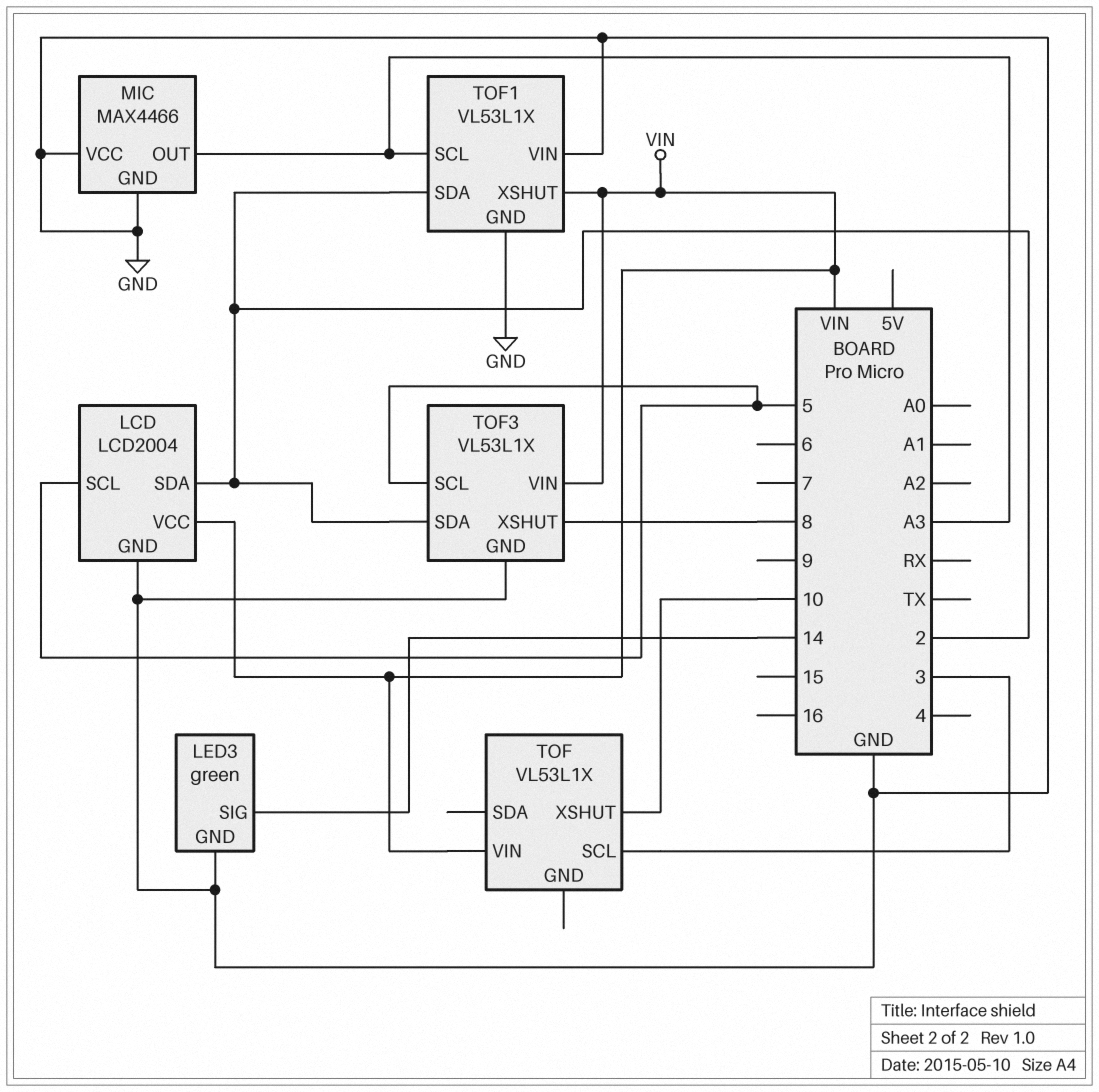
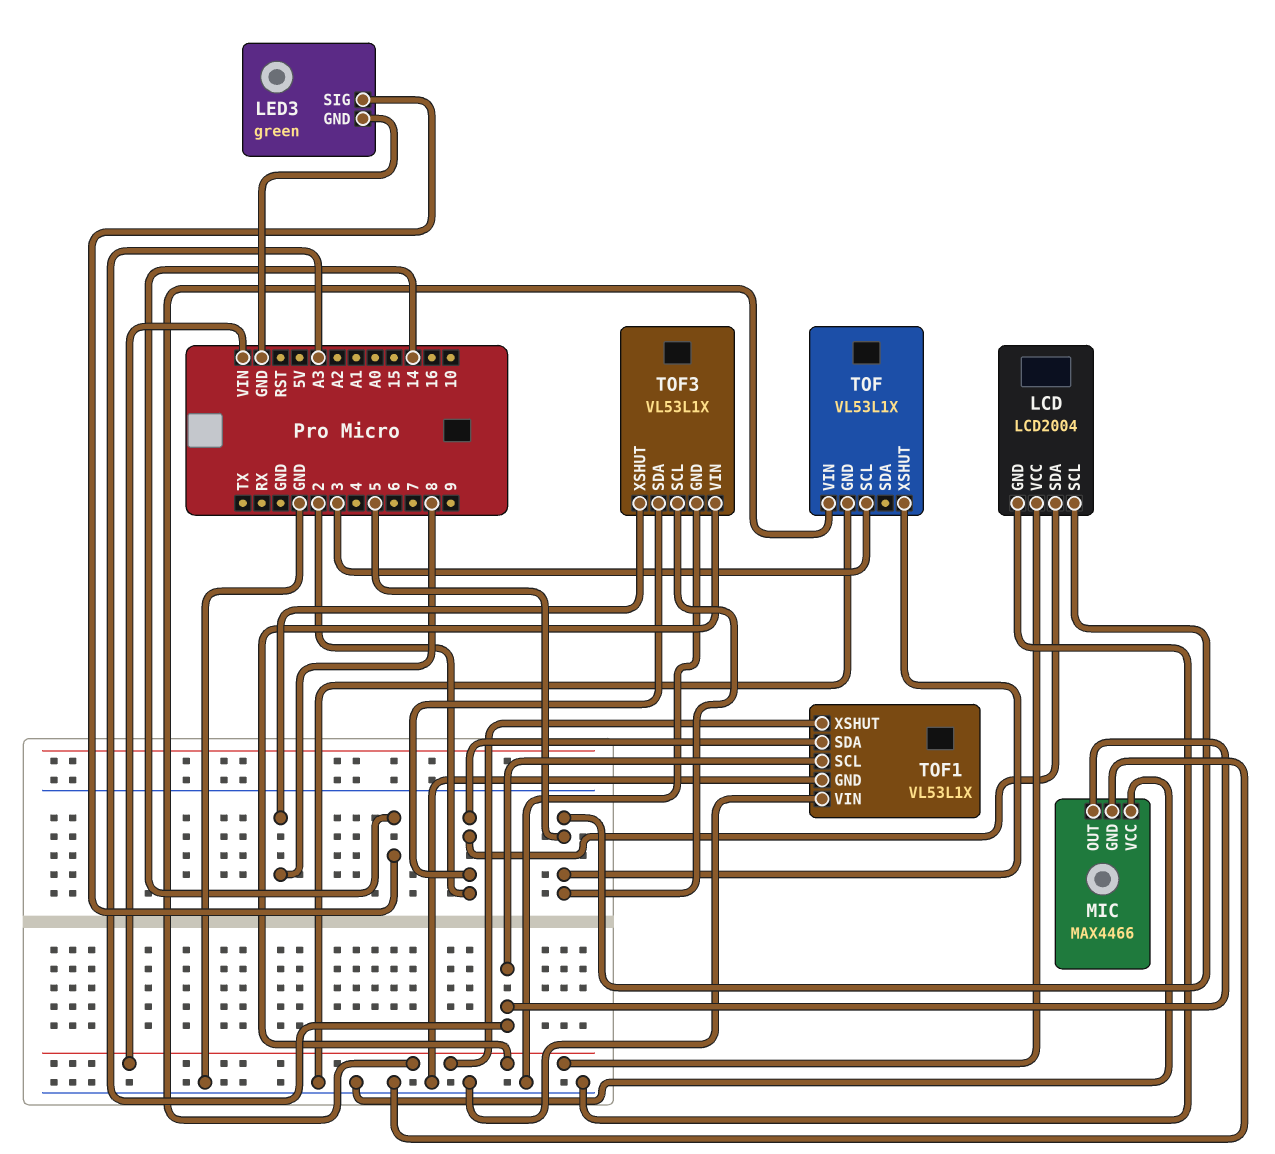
TOF pin GND: none -> GND
TOF pin XSHUT: 10 -> 5

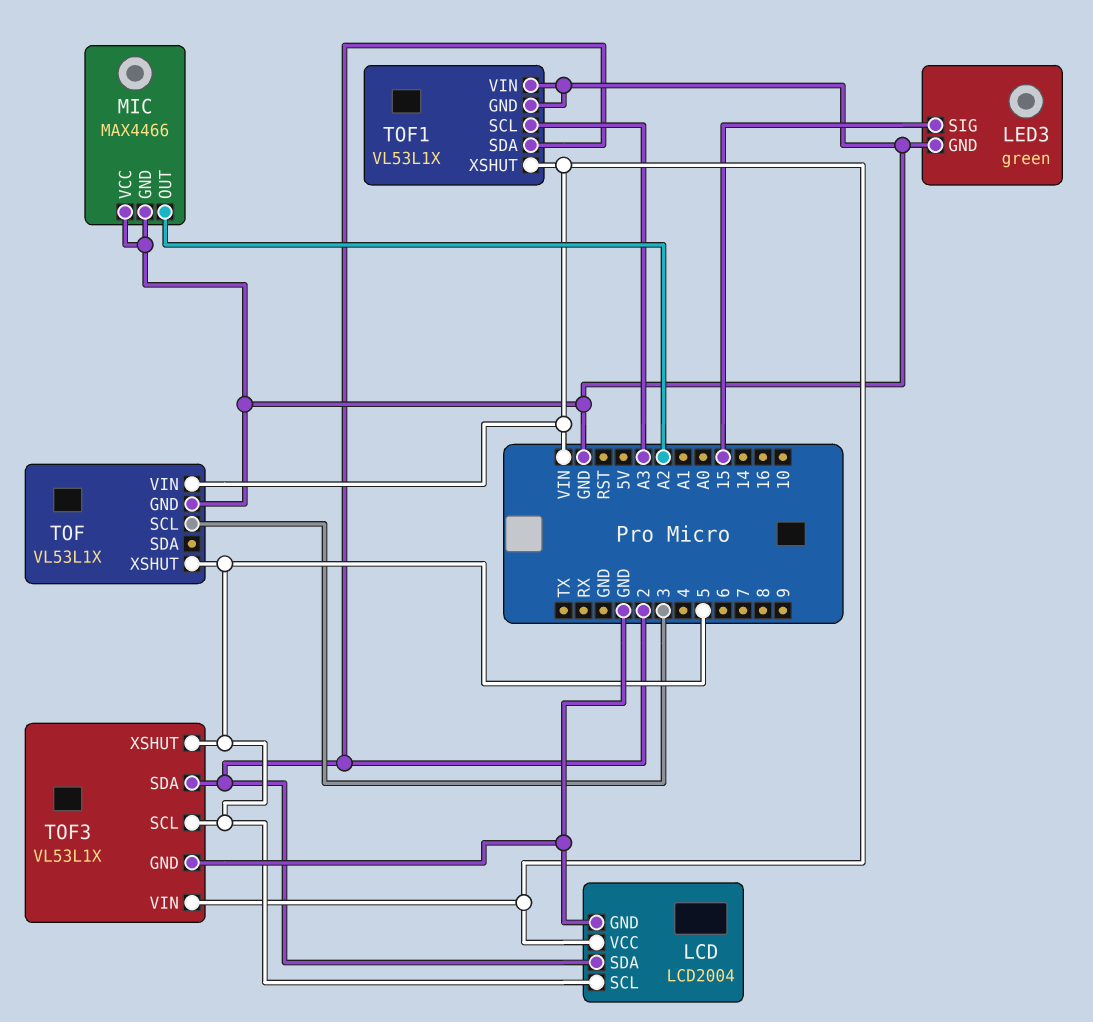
LED3 pin SIG: 14 -> 15
MIC pin OUT: A3 -> A2
TOF3 pin XSHUT: 8 -> 5

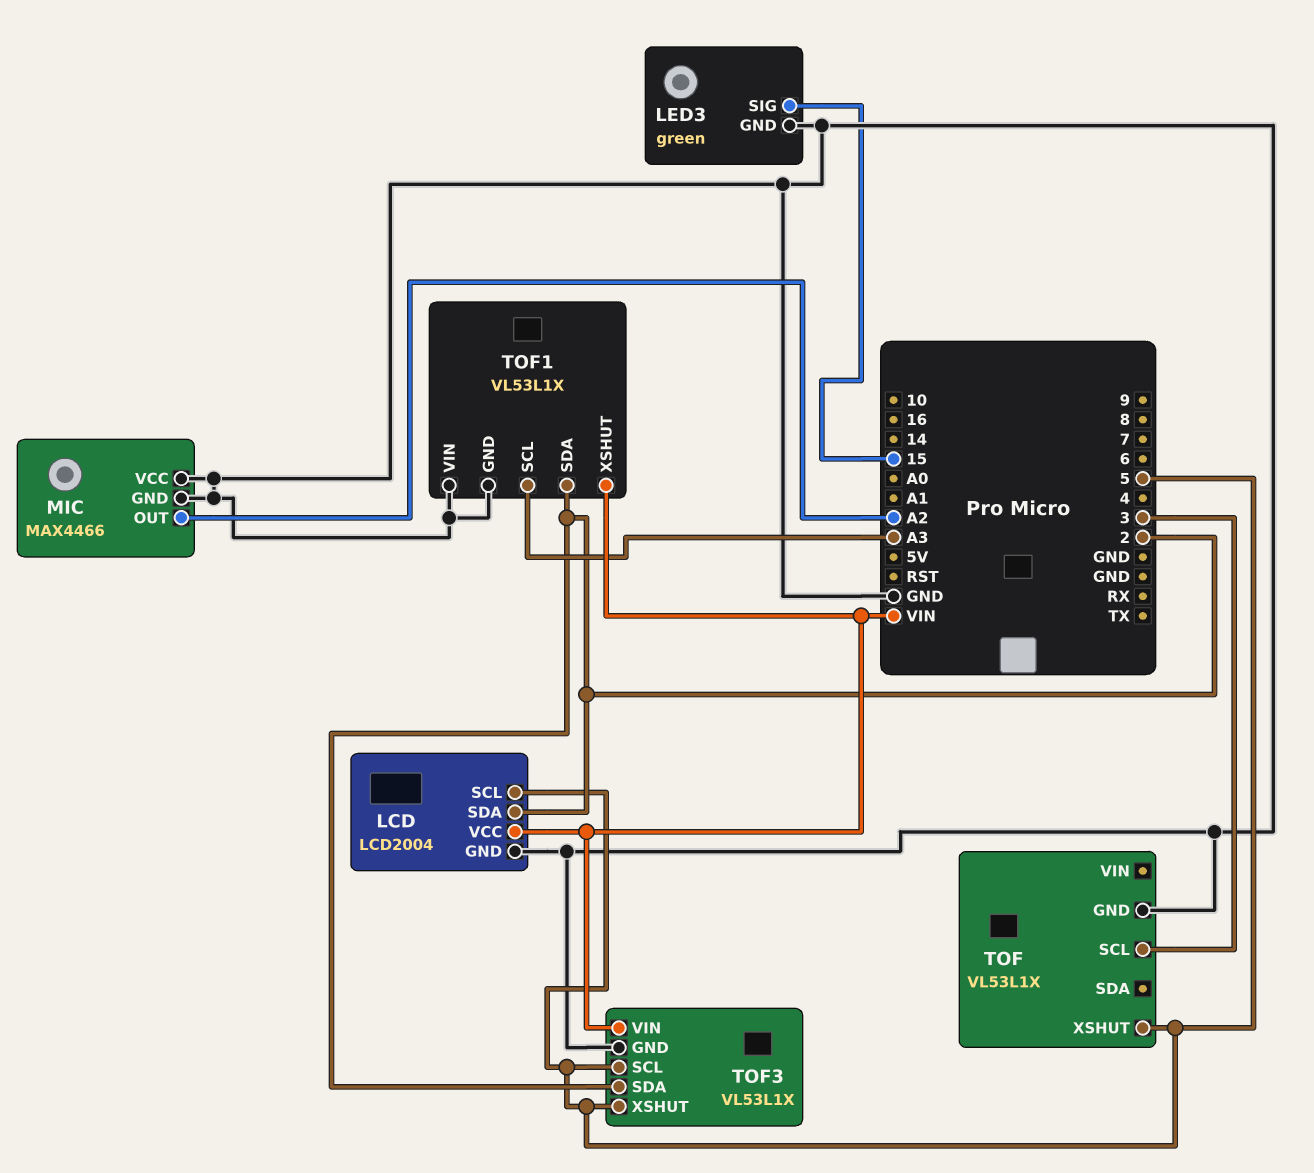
TOF pin VIN: VIN -> none

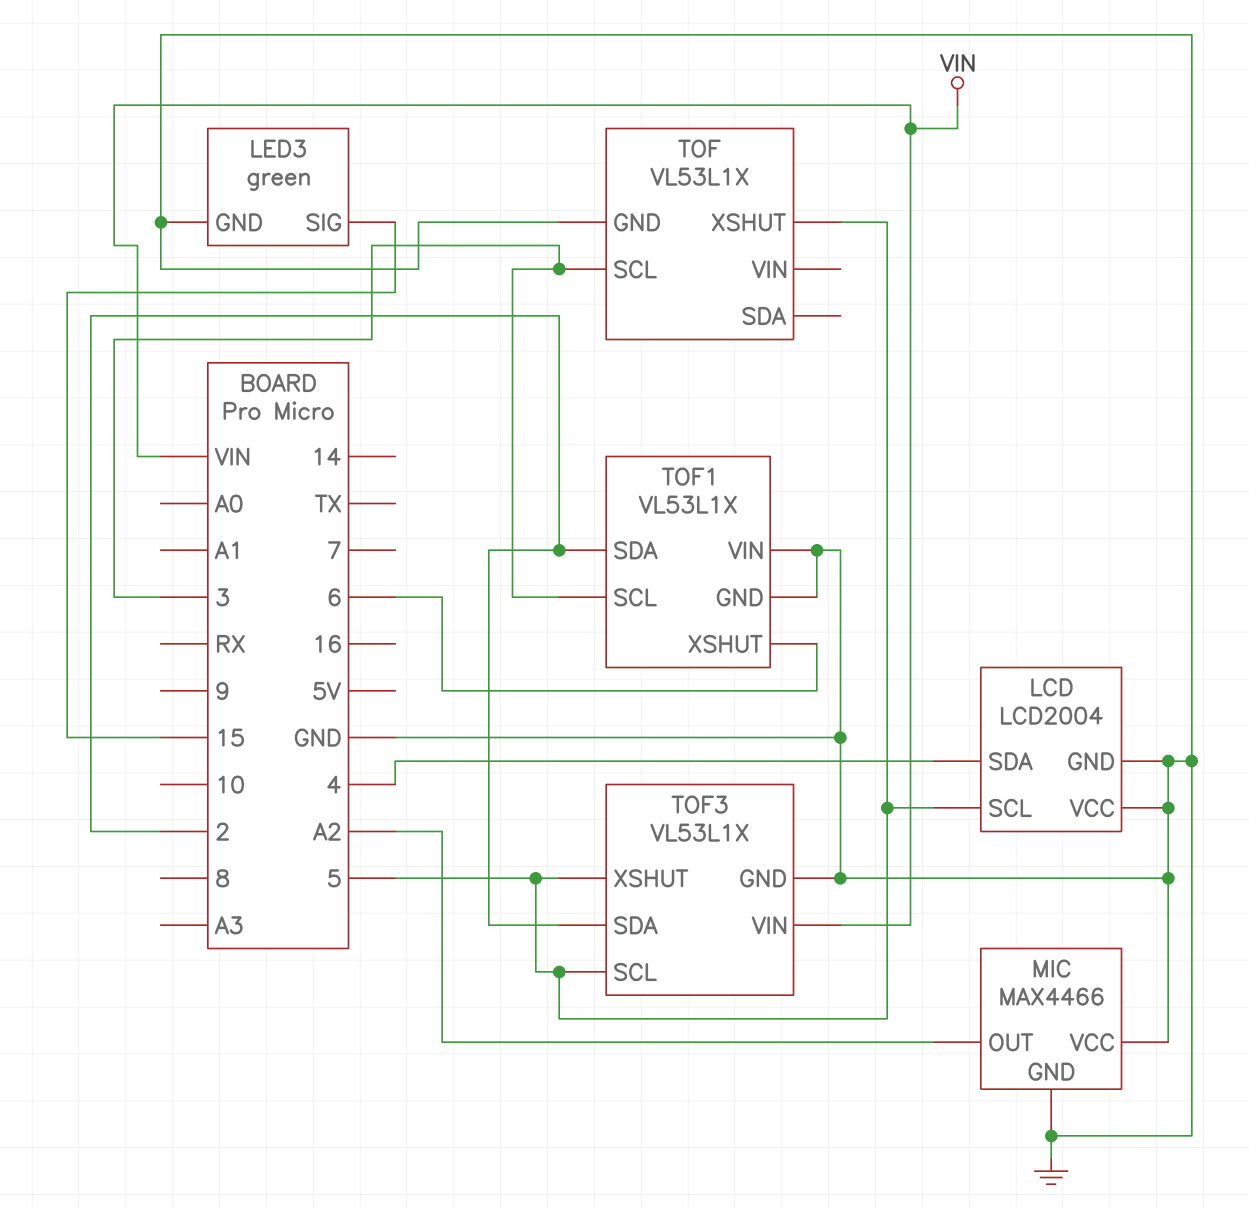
LCD pin SDA: 2 -> 4
LCD pin VCC: VIN -> GND
TOF1 pin SCL: A3 -> 3
TOF1 pin XSHUT: VIN -> 6

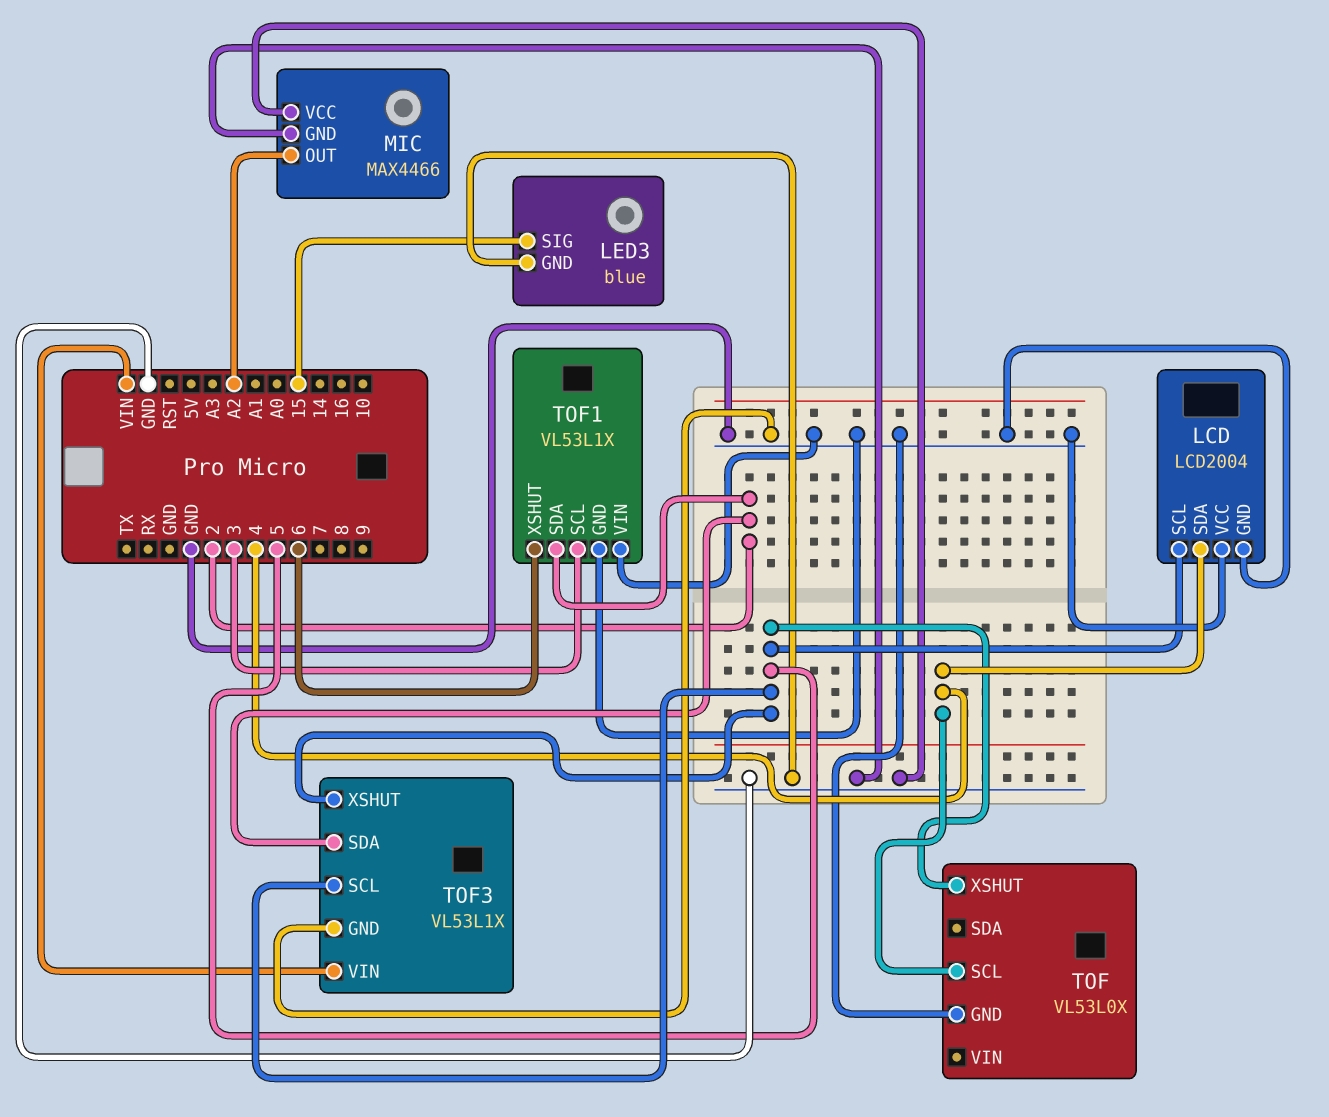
LED3: green -> blue
TOF: VL53L1X -> VL53L0X
TOF pin SCL: 3 -> 4

